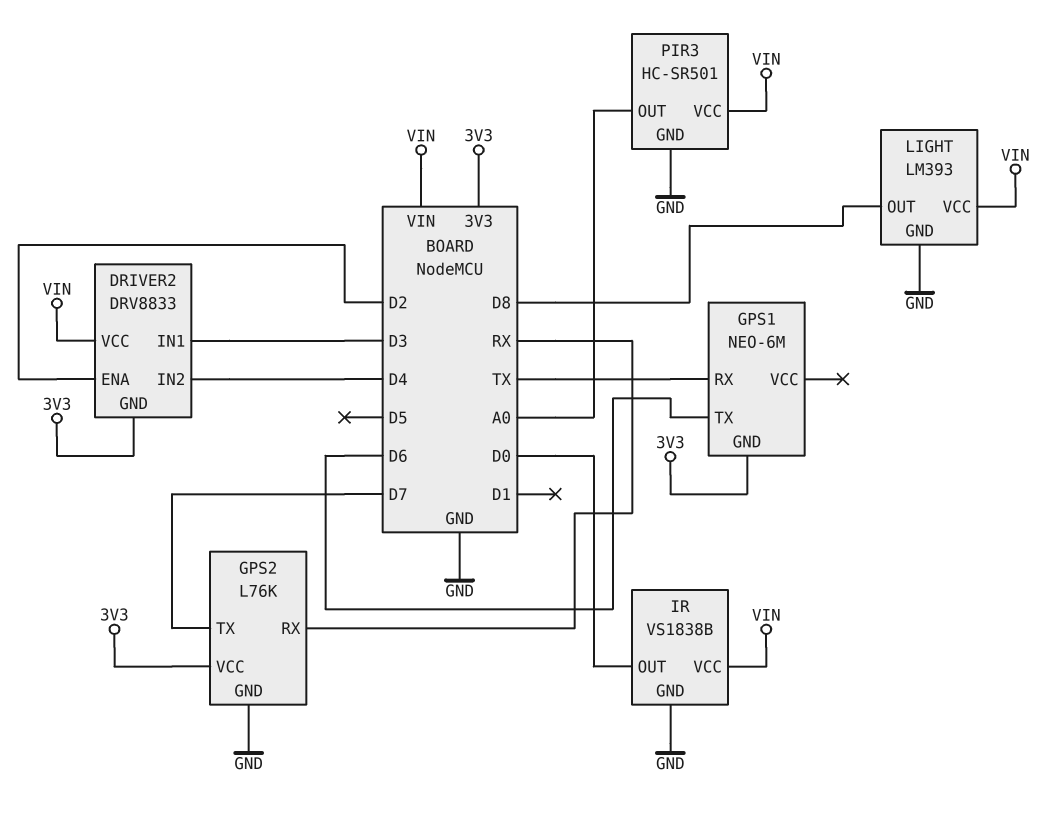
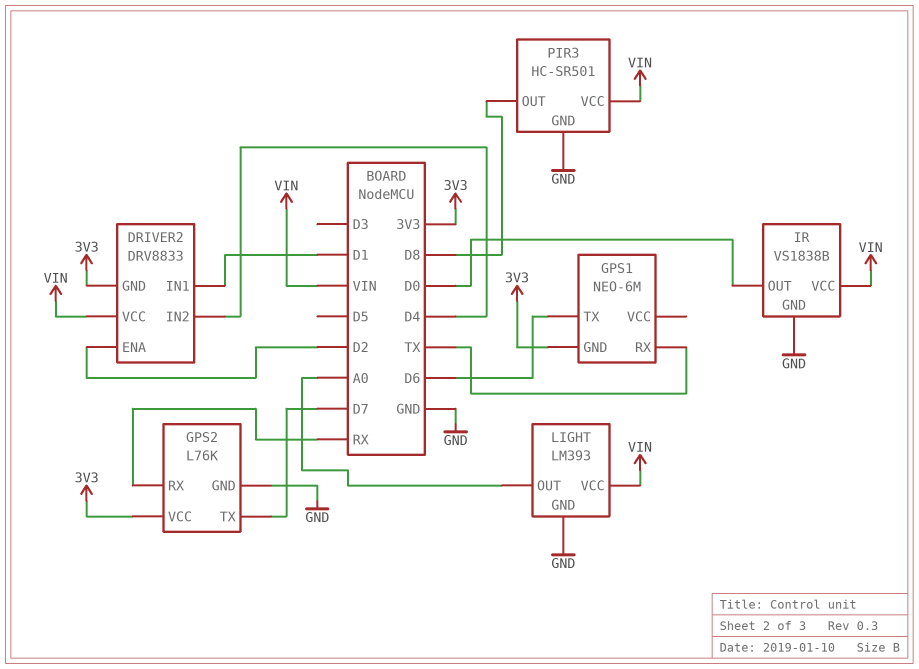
DRIVER2 pin IN1: D3 -> D1
LIGHT pin OUT: D8 -> A0
PIR3 pin OUT: A0 -> D8

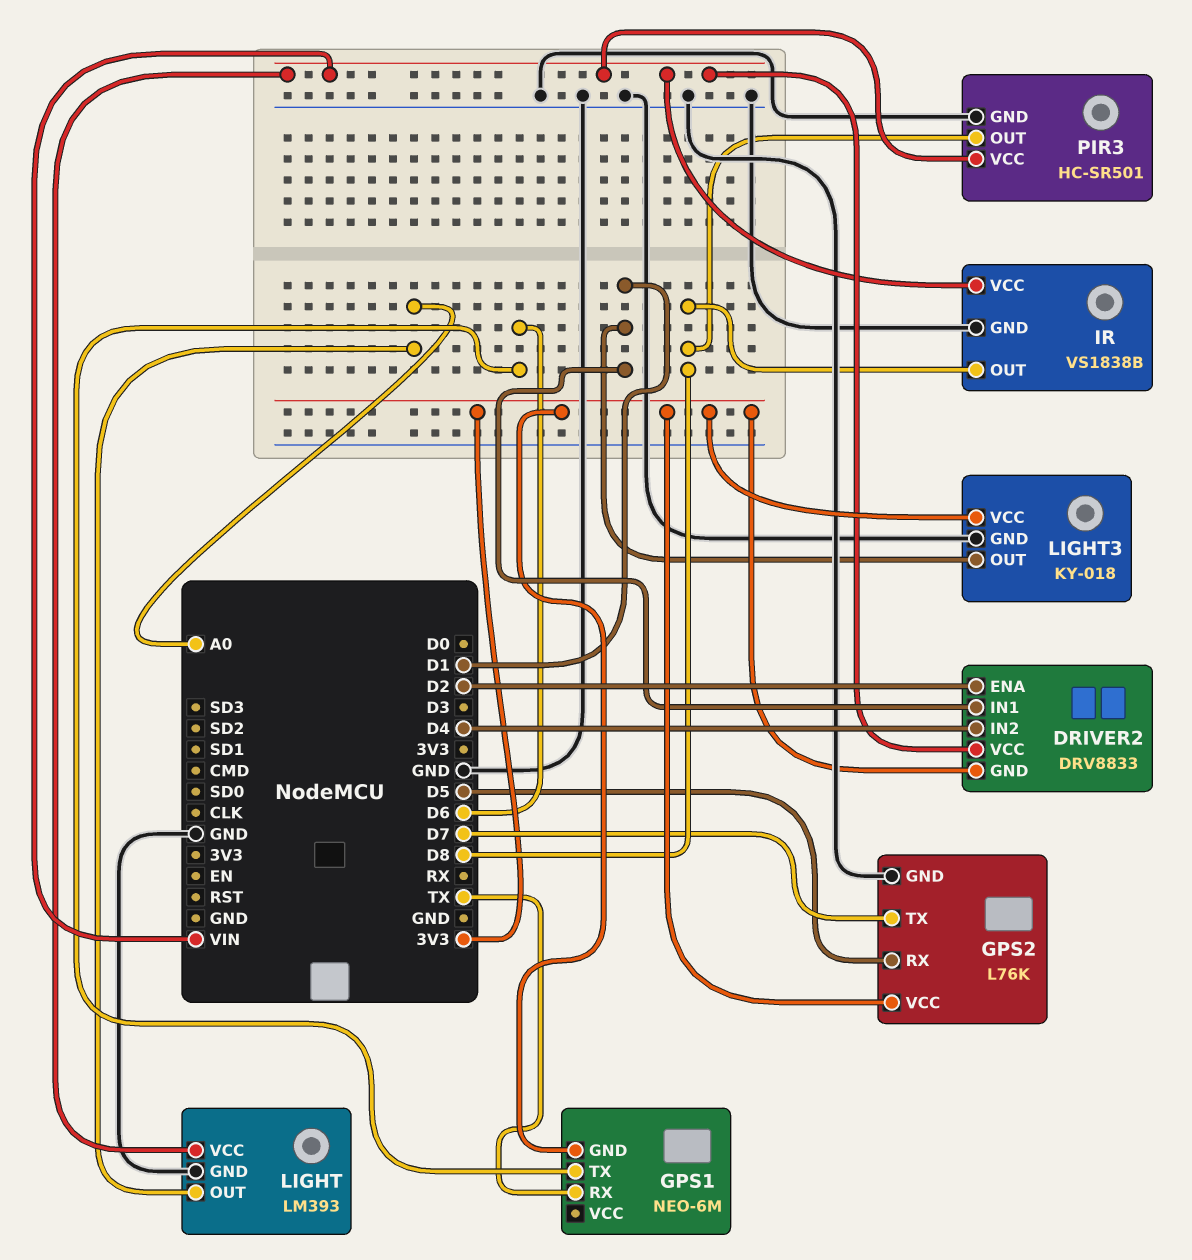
GPS2 pin RX: RX -> D5
IR pin OUT: D0 -> D8
LIGHT3: none -> KY-018
LIGHT3 pin GND: none -> GND
LIGHT3 pin OUT: none -> D1
LIGHT3 pin VCC: none -> 3V3

